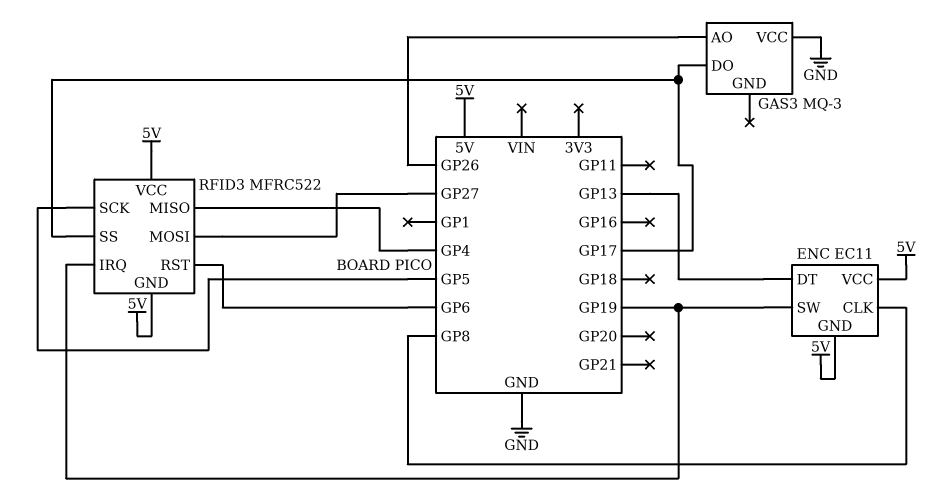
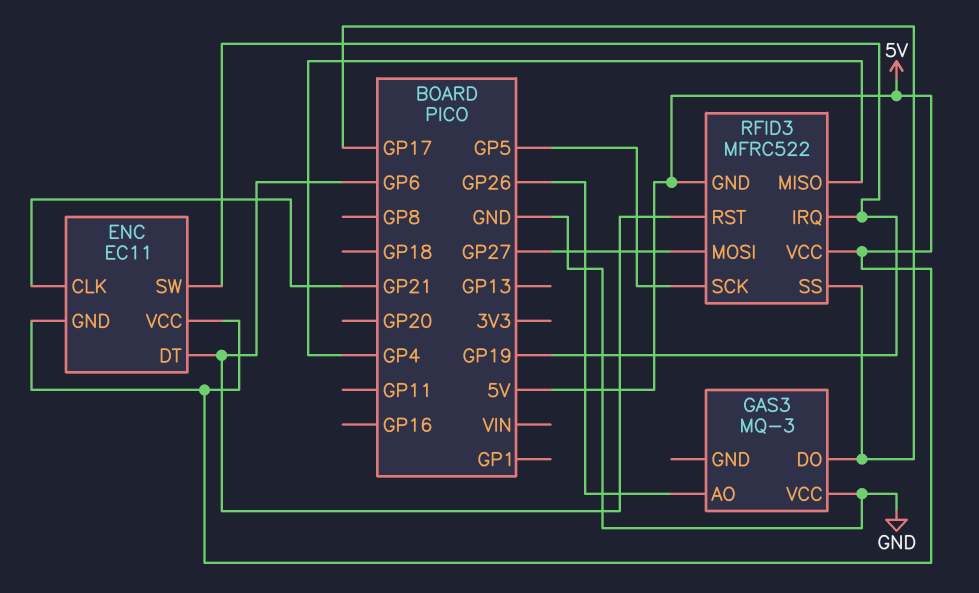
ENC pin CLK: GP8 -> GP21
ENC pin DT: GP13 -> GP6

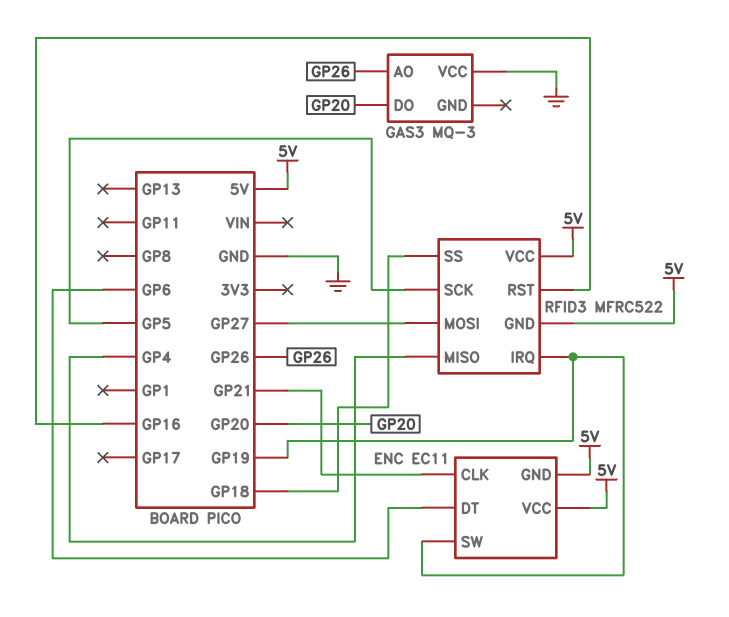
GAS3 pin DO: GP17 -> GP20
RFID3 pin RST: GP6 -> GP16
RFID3 pin SS: GP17 -> GP18

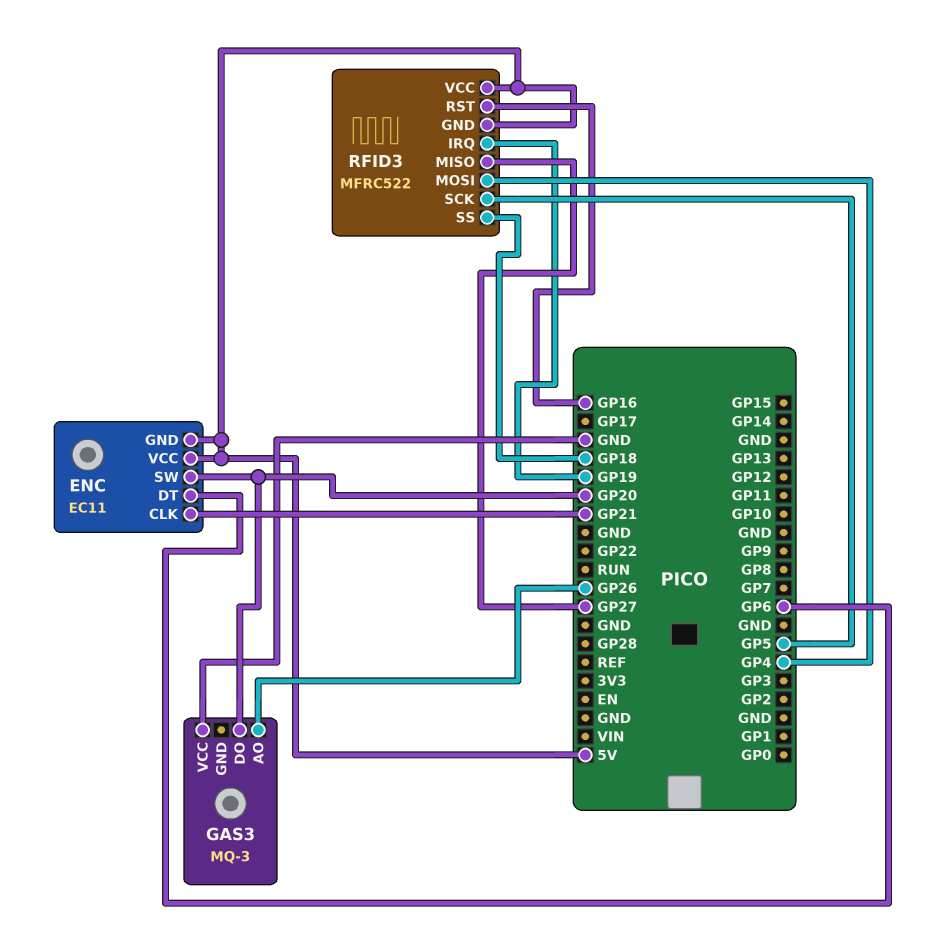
ENC pin SW: GP19 -> GP20
RFID3 pin MISO: GP4 -> GP27
RFID3 pin MOSI: GP27 -> GP4

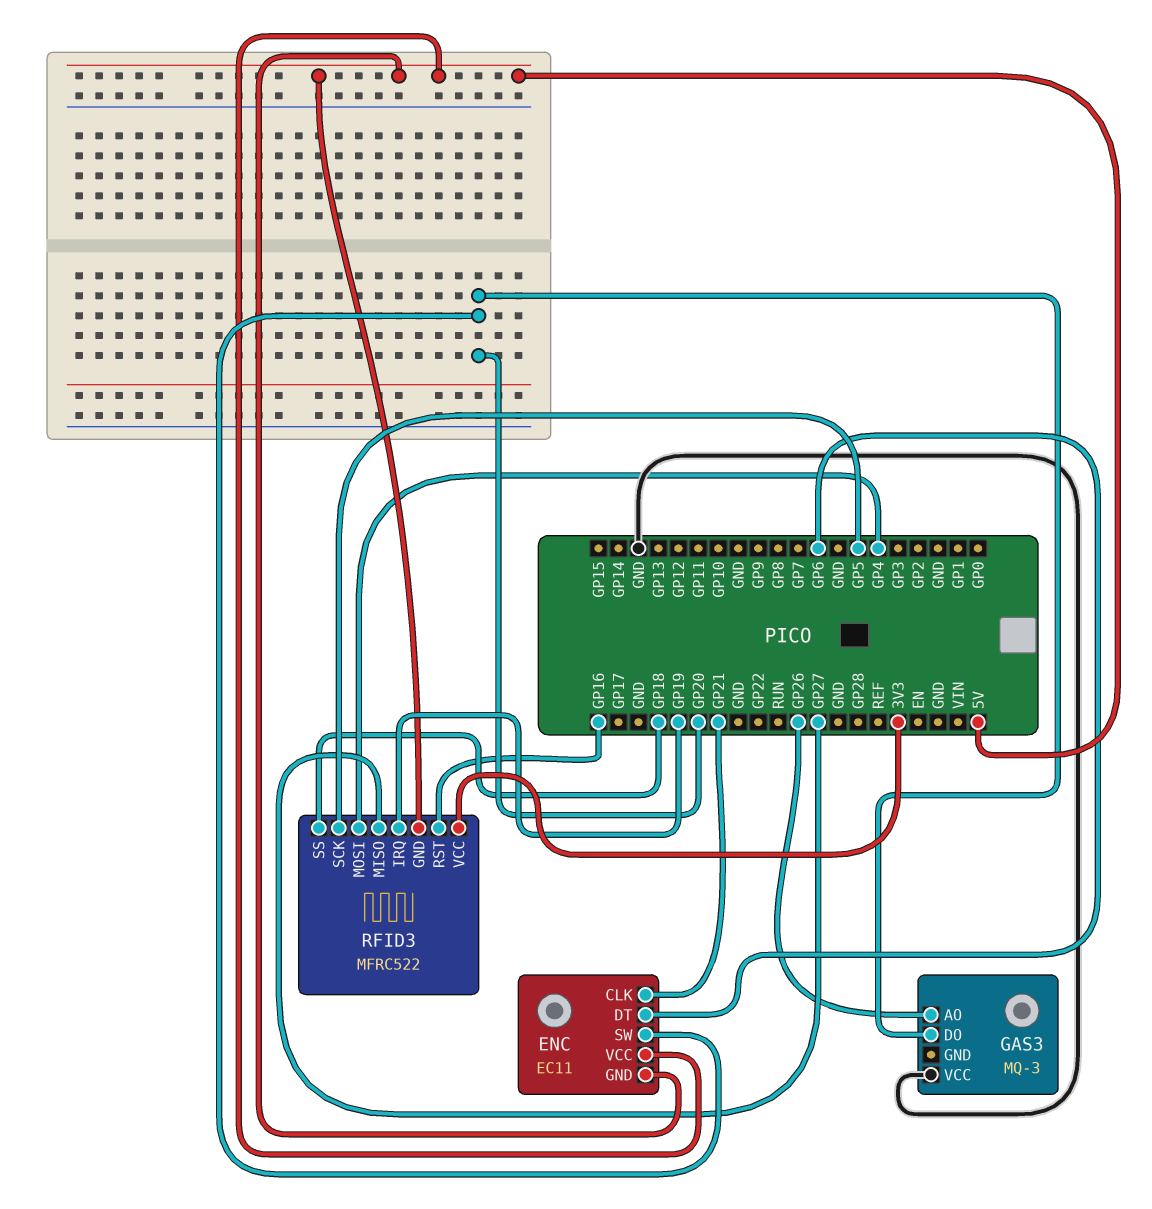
RFID3 pin VCC: 5V -> 3V3

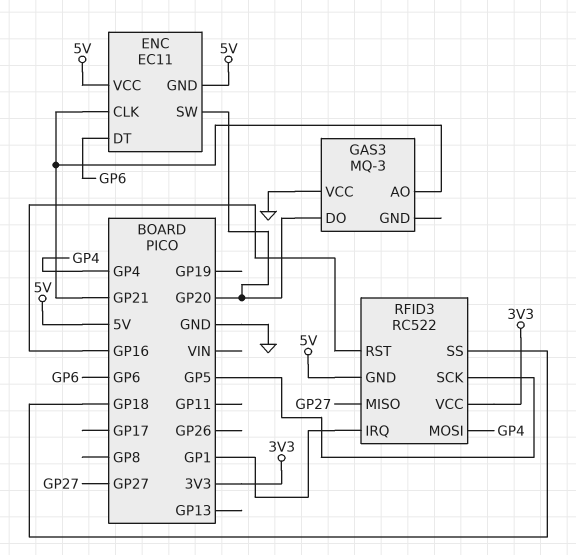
GAS3 pin AO: GP26 -> GP21
RFID3: MFRC522 -> RC522
RFID3 pin IRQ: GP19 -> GP1

